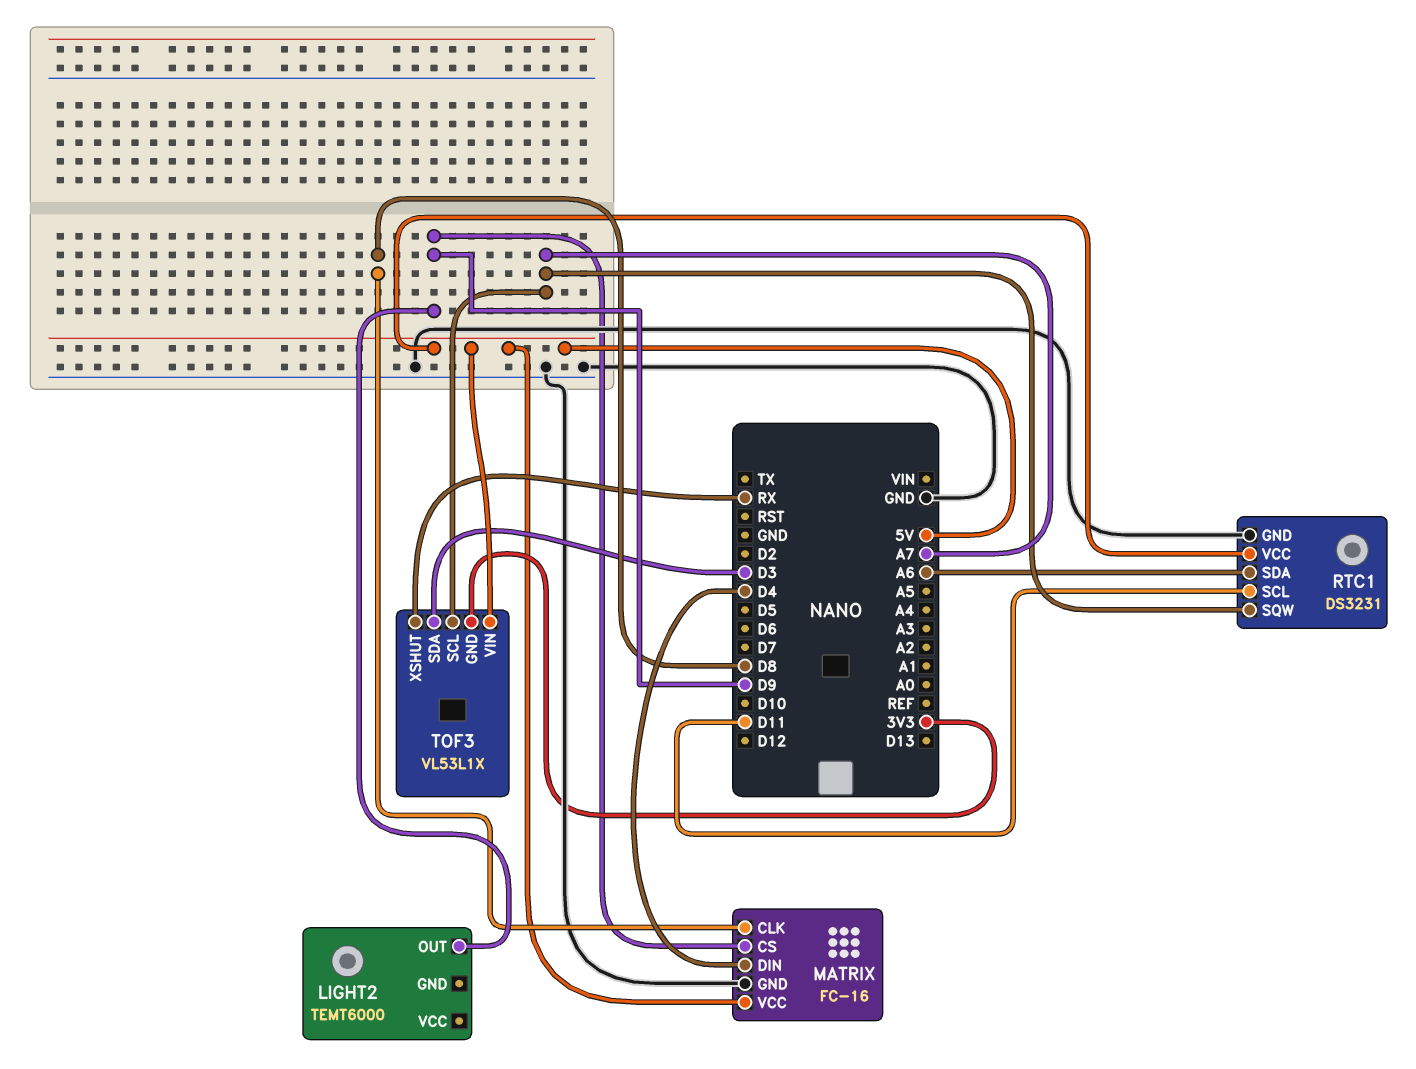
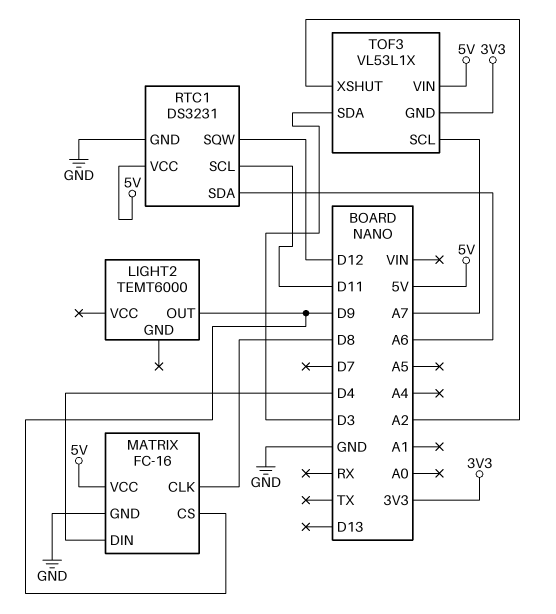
RTC1 pin SQW: A7 -> D12
TOF3 pin XSHUT: RX -> A2

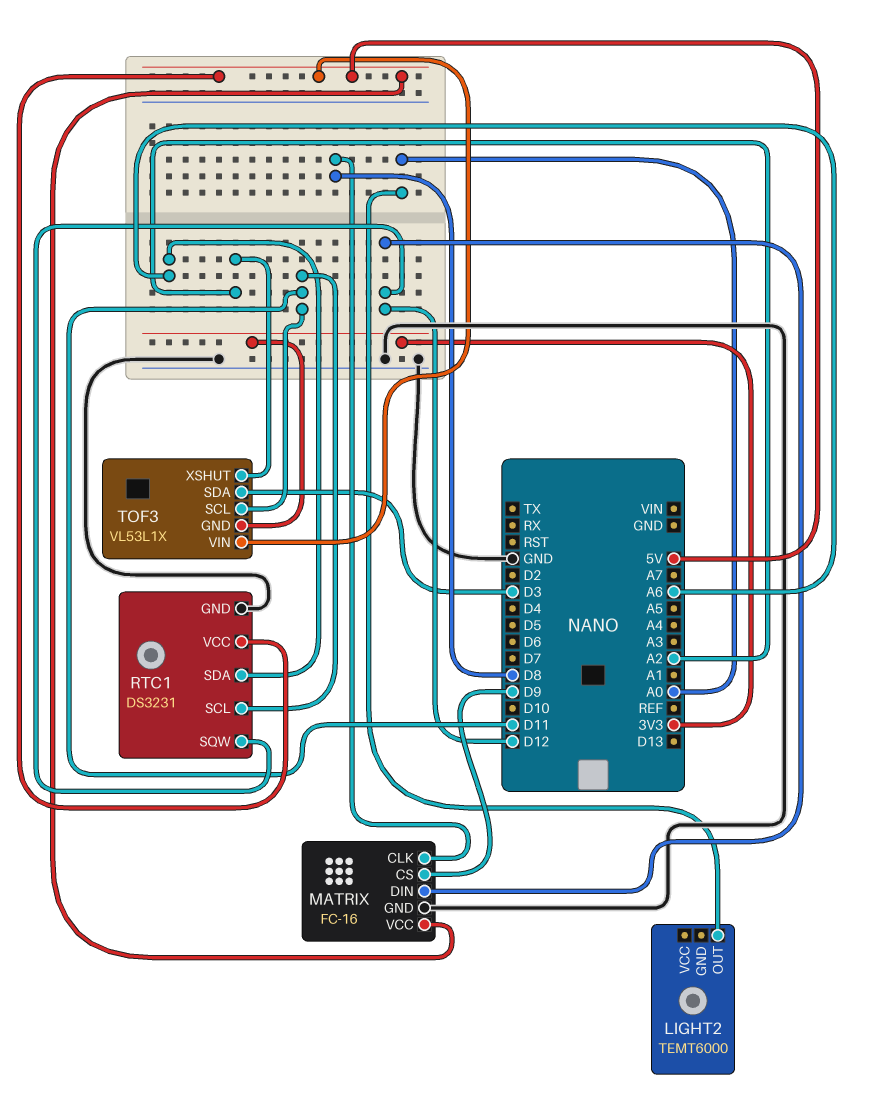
LIGHT2 pin OUT: D9 -> A0
MATRIX pin DIN: D4 -> D12
TOF3 pin SCL: A7 -> D11

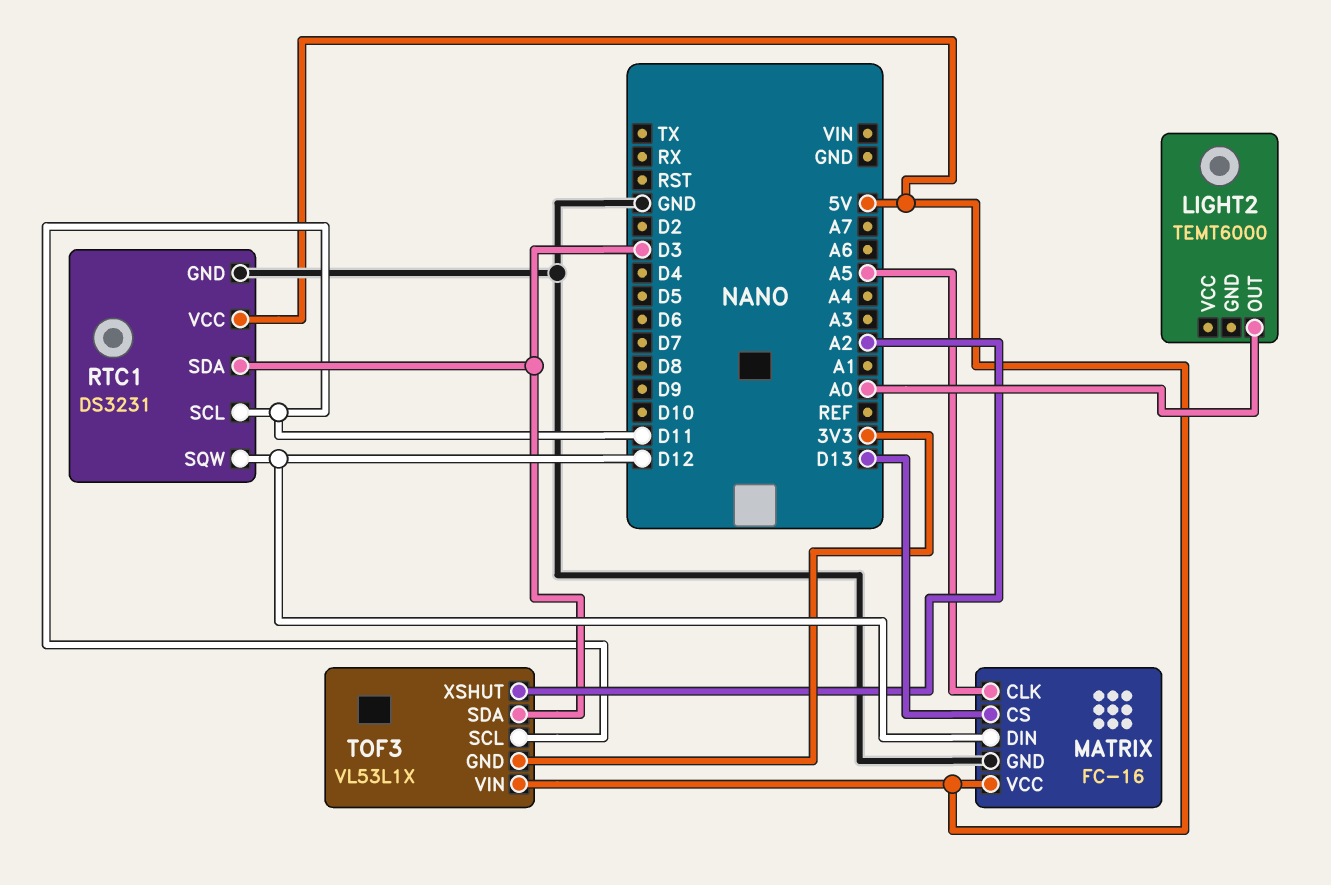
MATRIX pin CLK: D8 -> A5
MATRIX pin CS: D9 -> D13
RTC1 pin SDA: A6 -> D3

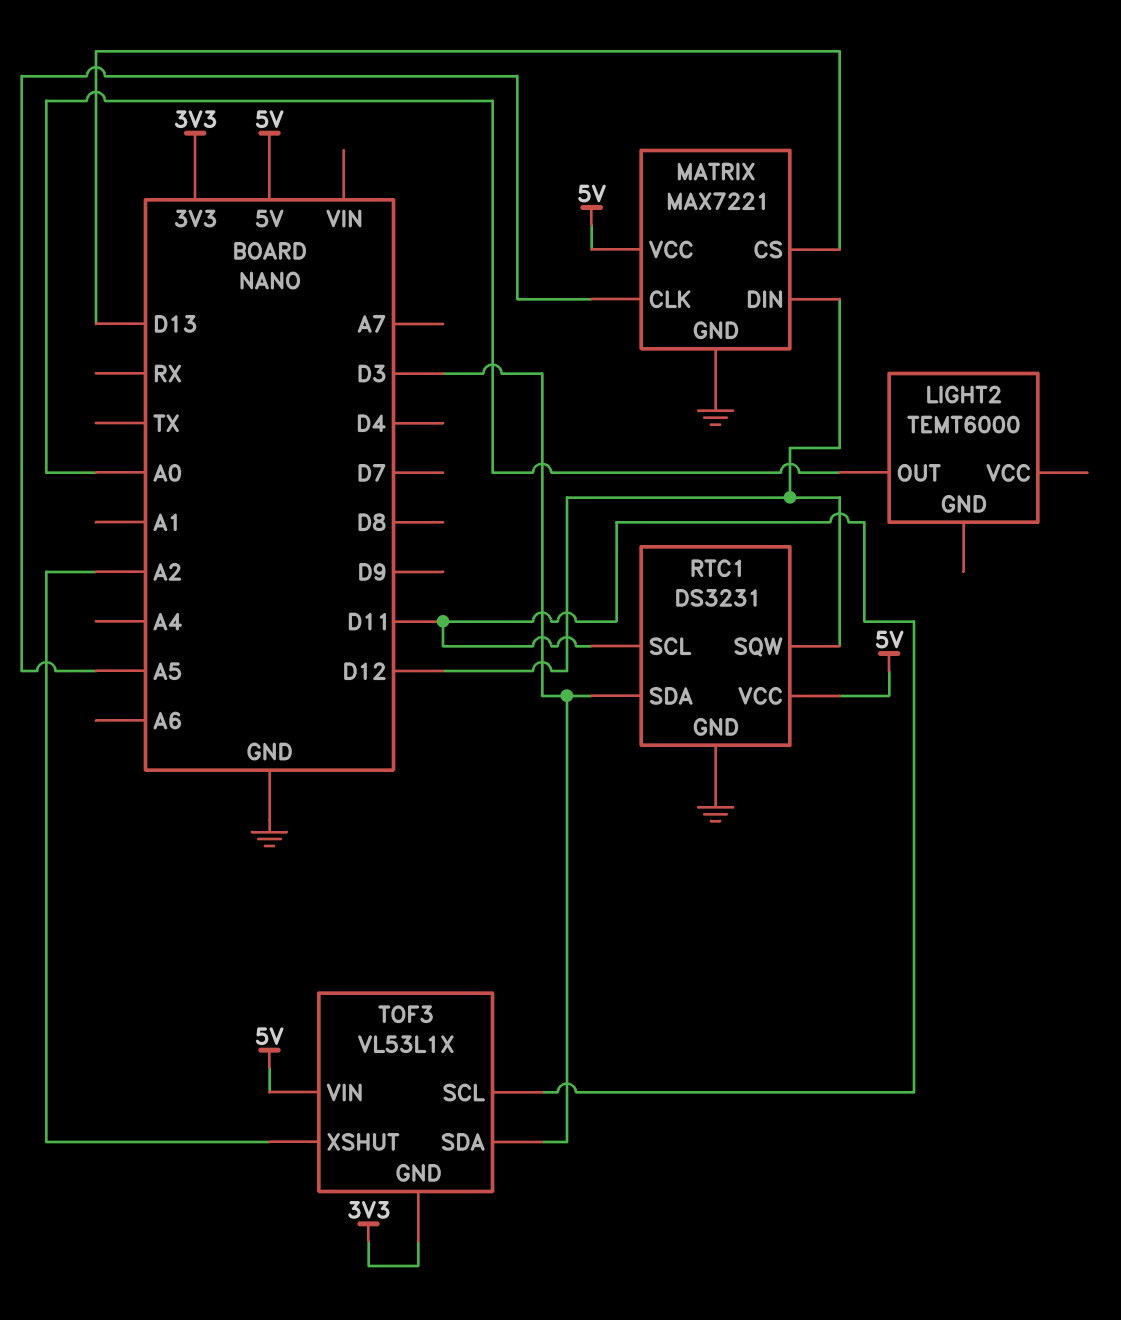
MATRIX: FC-16 -> MAX7221

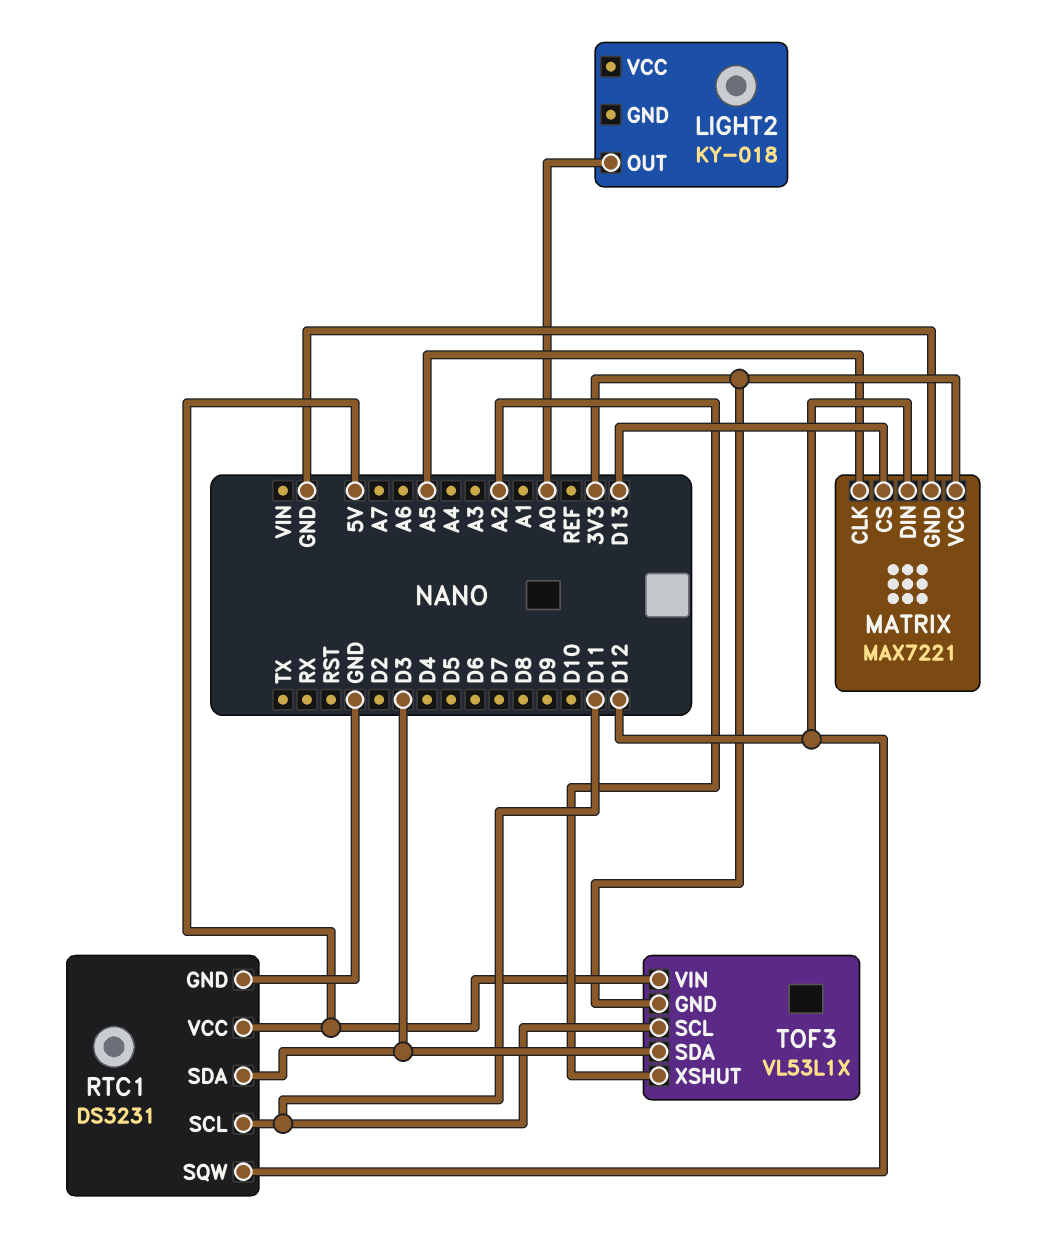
LIGHT2: TEMT6000 -> KY-018
MATRIX pin VCC: 5V -> 3V3

